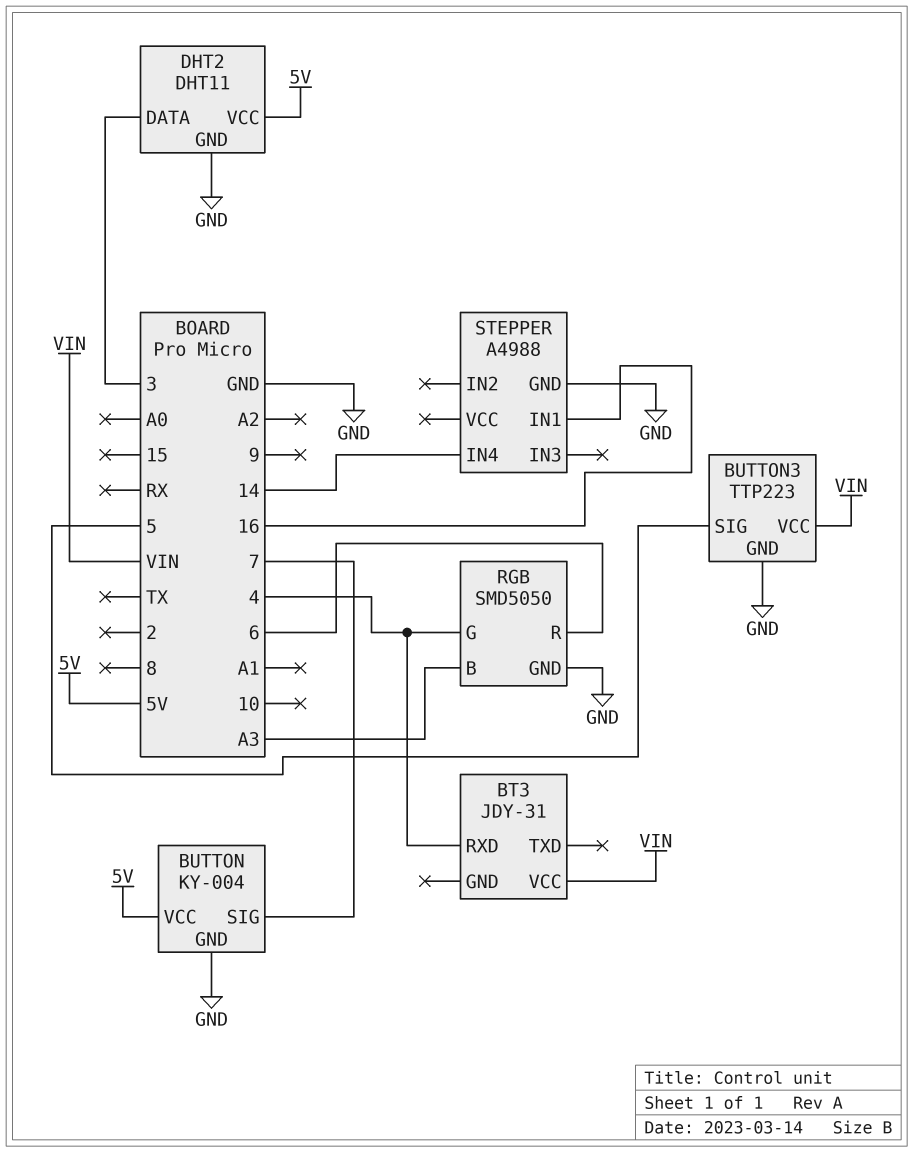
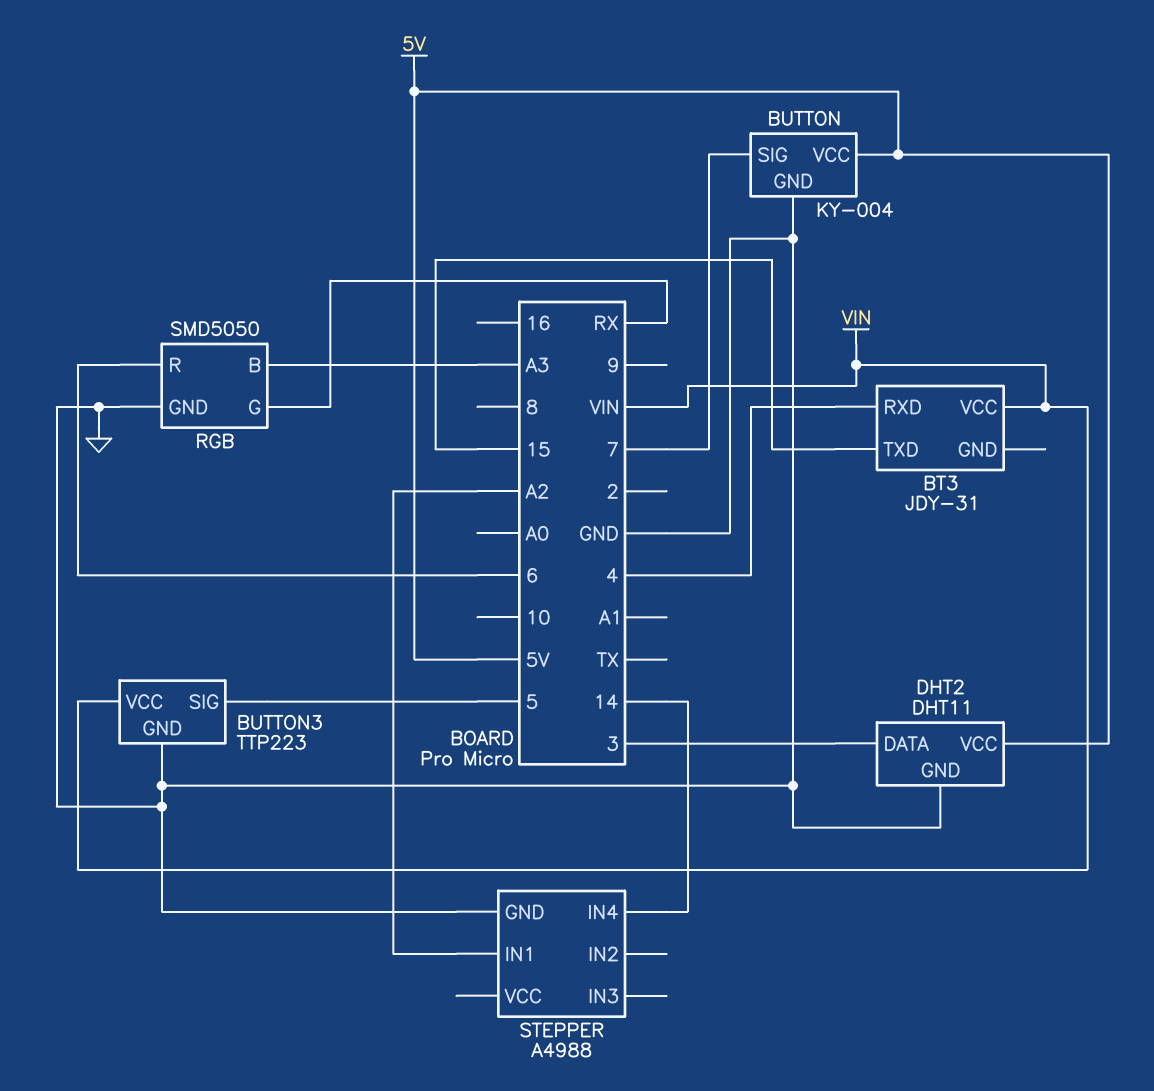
BT3 pin TXD: none -> 15
RGB pin G: 4 -> RX
STEPPER pin IN1: 16 -> A2

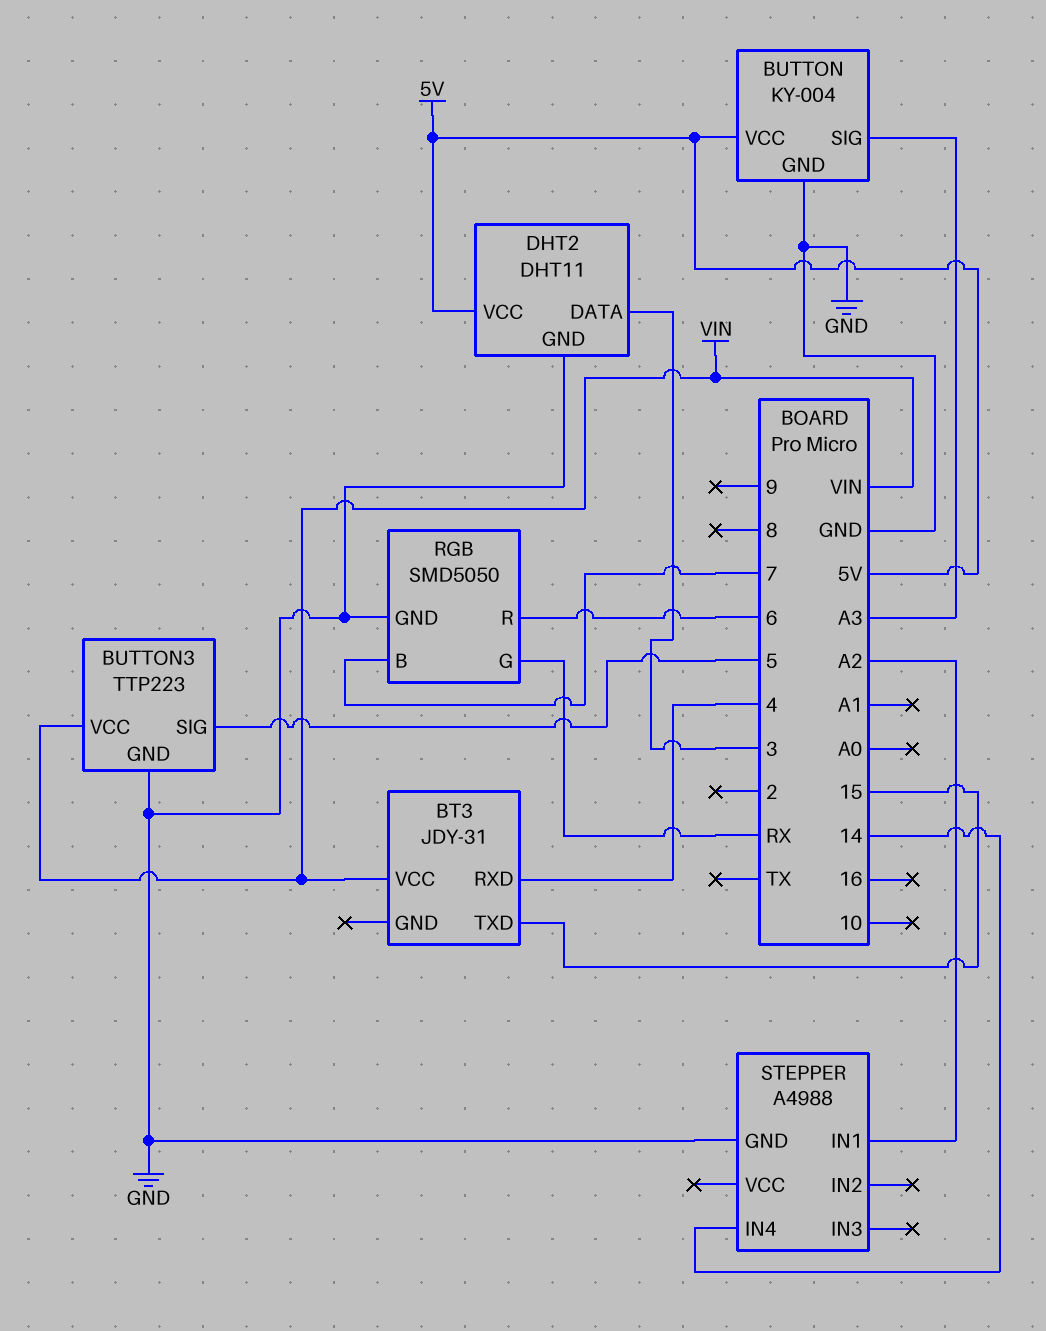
BUTTON pin SIG: 7 -> A3
RGB pin B: A3 -> 7

